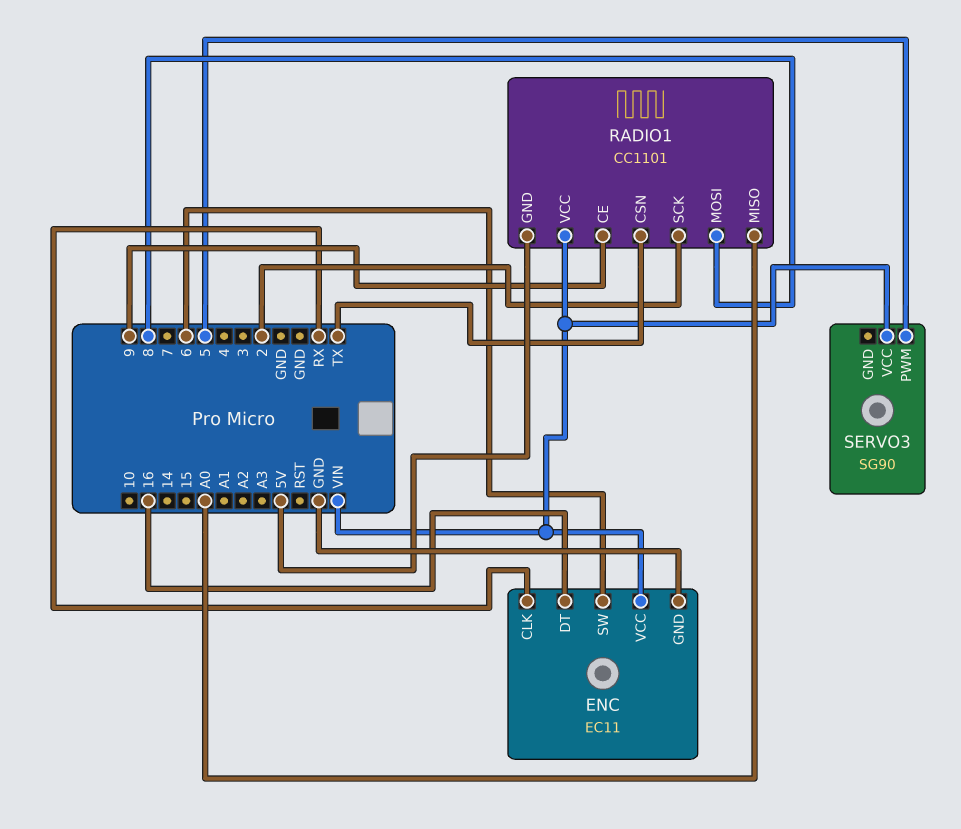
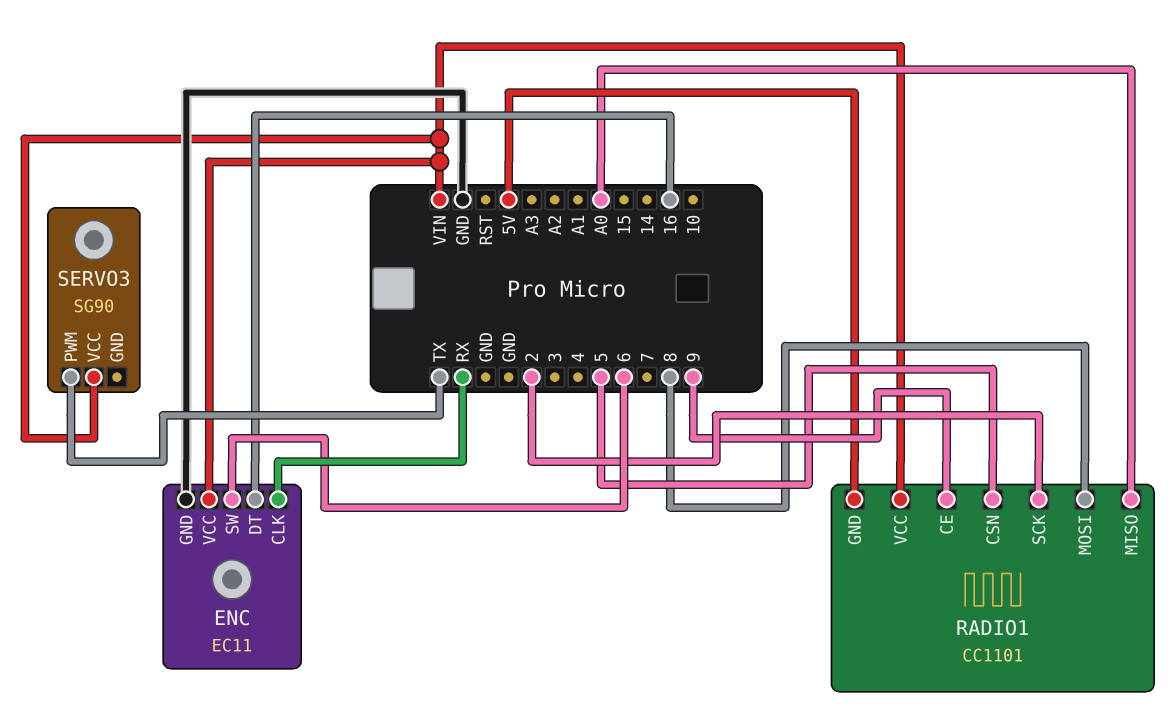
RADIO1 pin CSN: TX -> 5
SERVO3 pin PWM: 5 -> TX

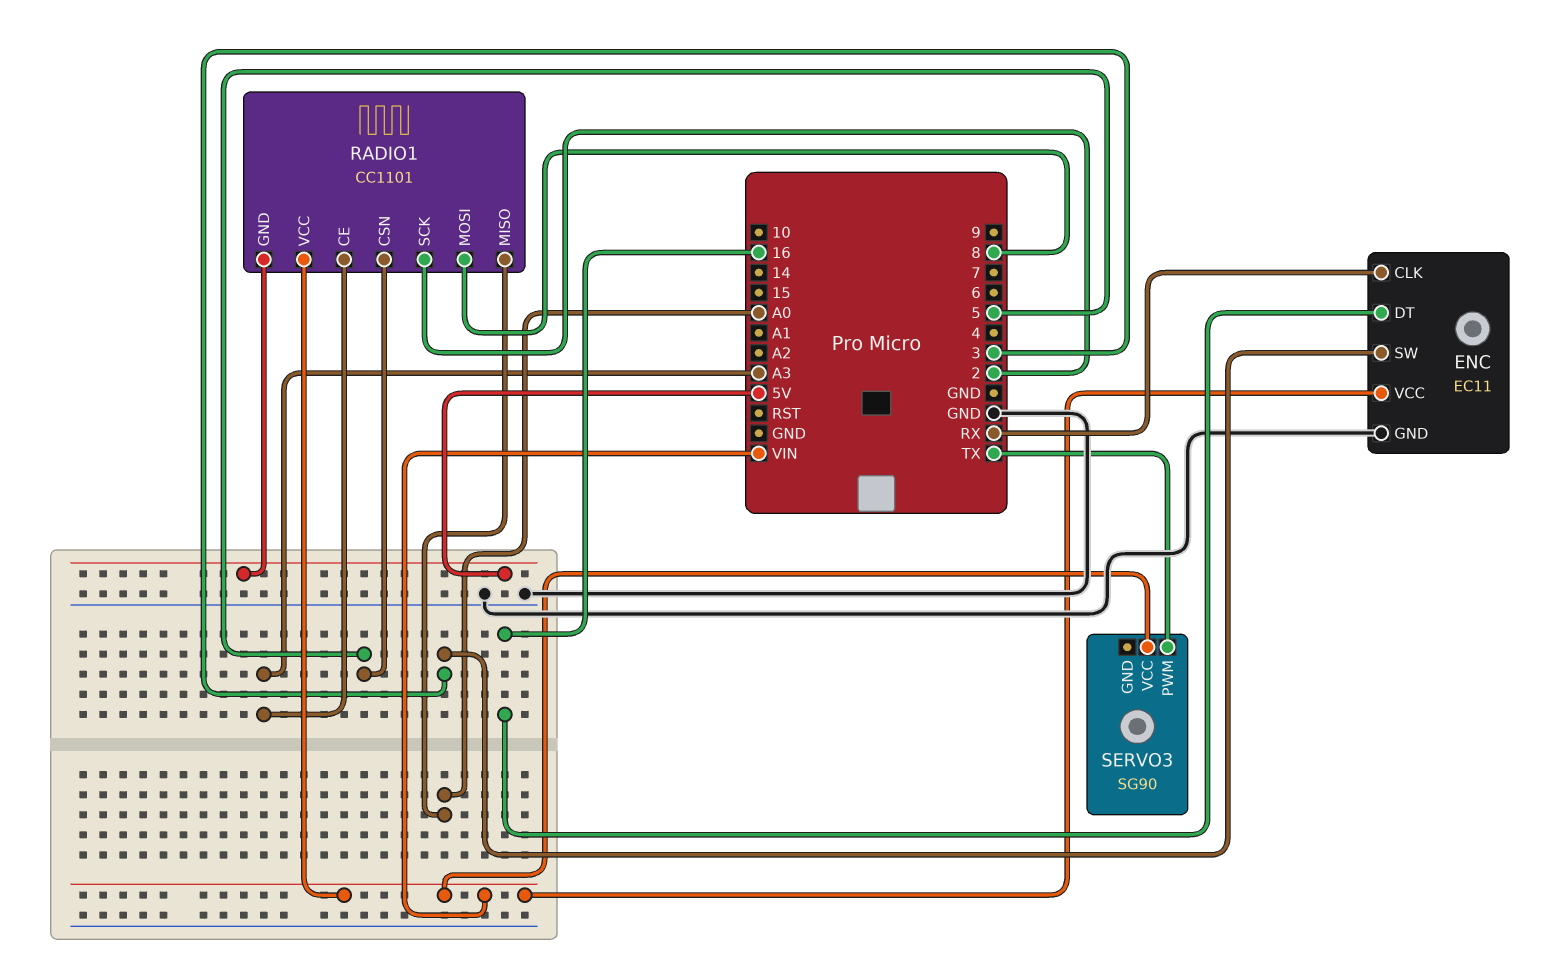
ENC pin SW: 6 -> 3
RADIO1 pin CE: 9 -> A3

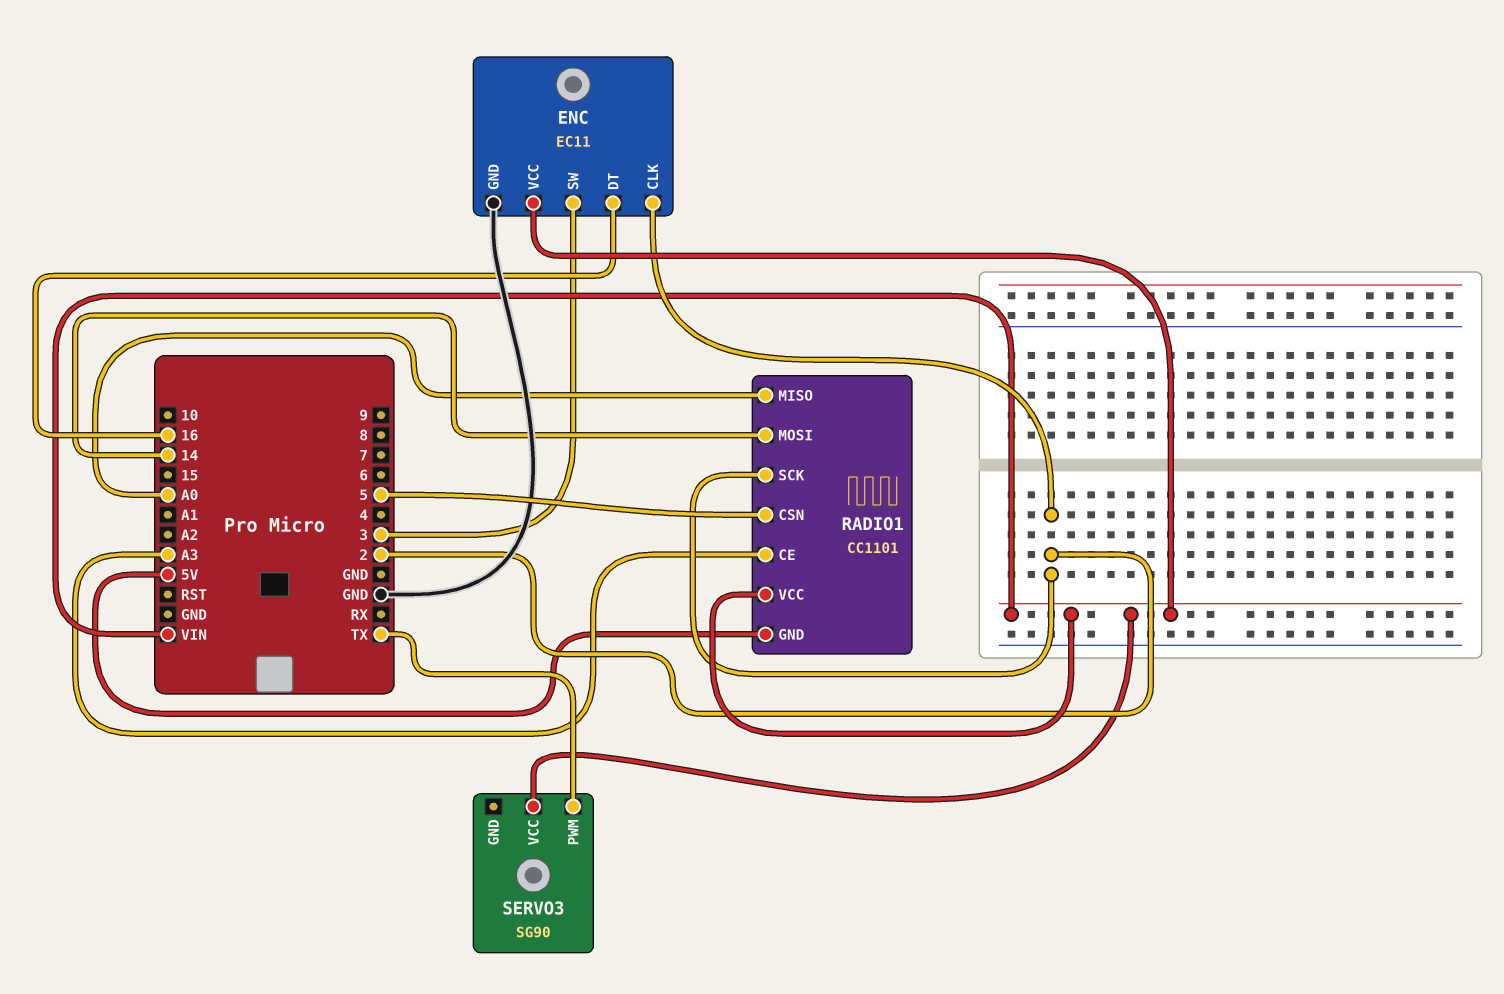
ENC pin CLK: RX -> 2
RADIO1 pin MOSI: 8 -> 14

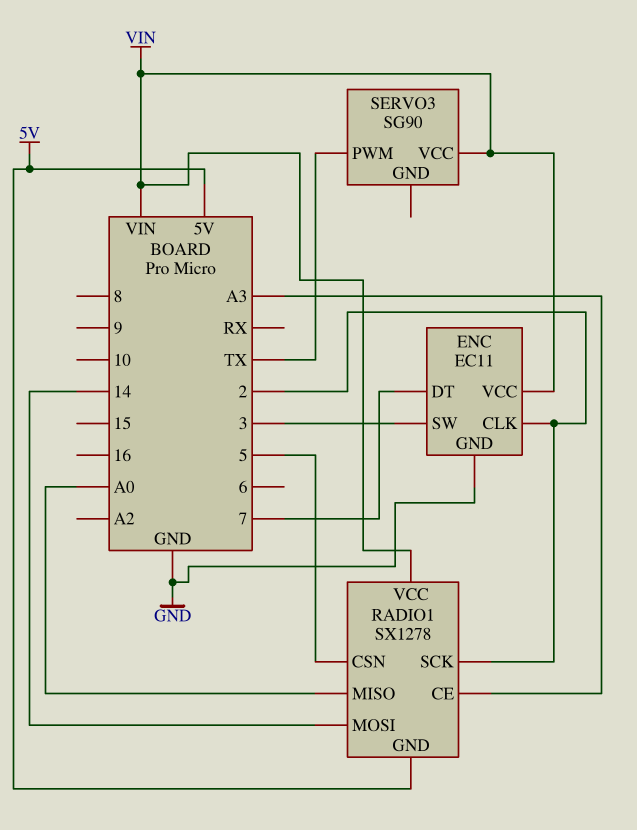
ENC pin DT: 16 -> 7
RADIO1: CC1101 -> SX1278

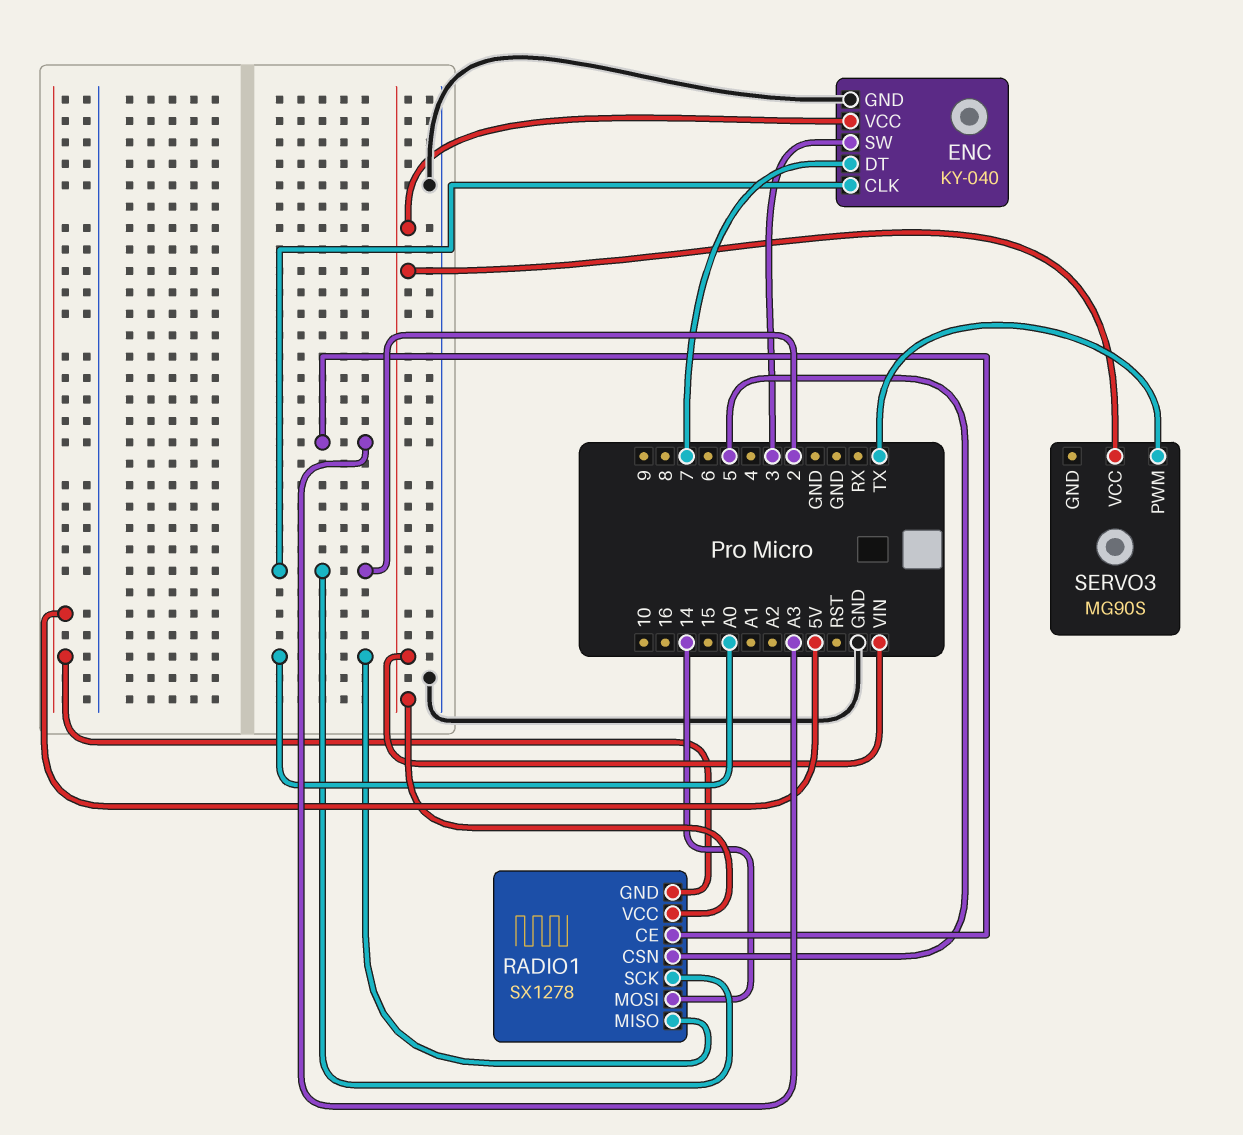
ENC: EC11 -> KY-040
SERVO3: SG90 -> MG90S

